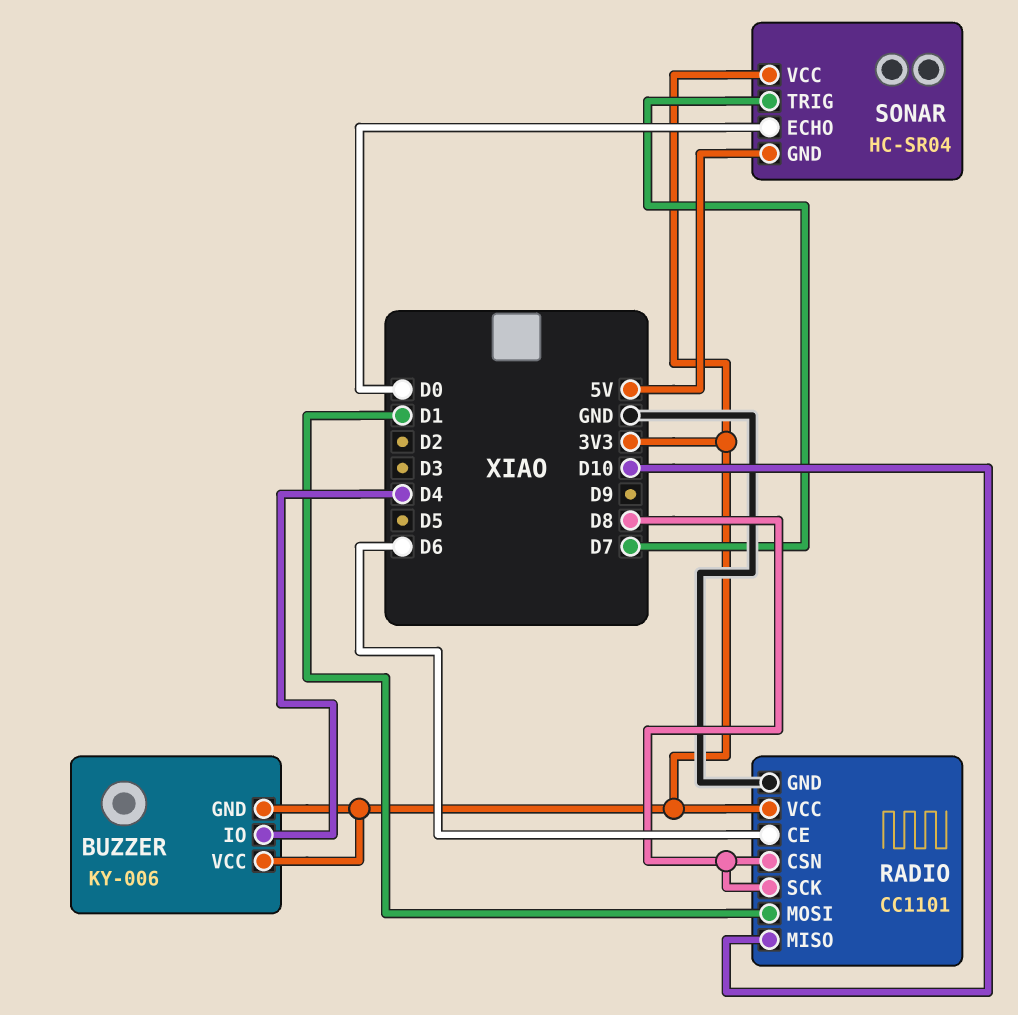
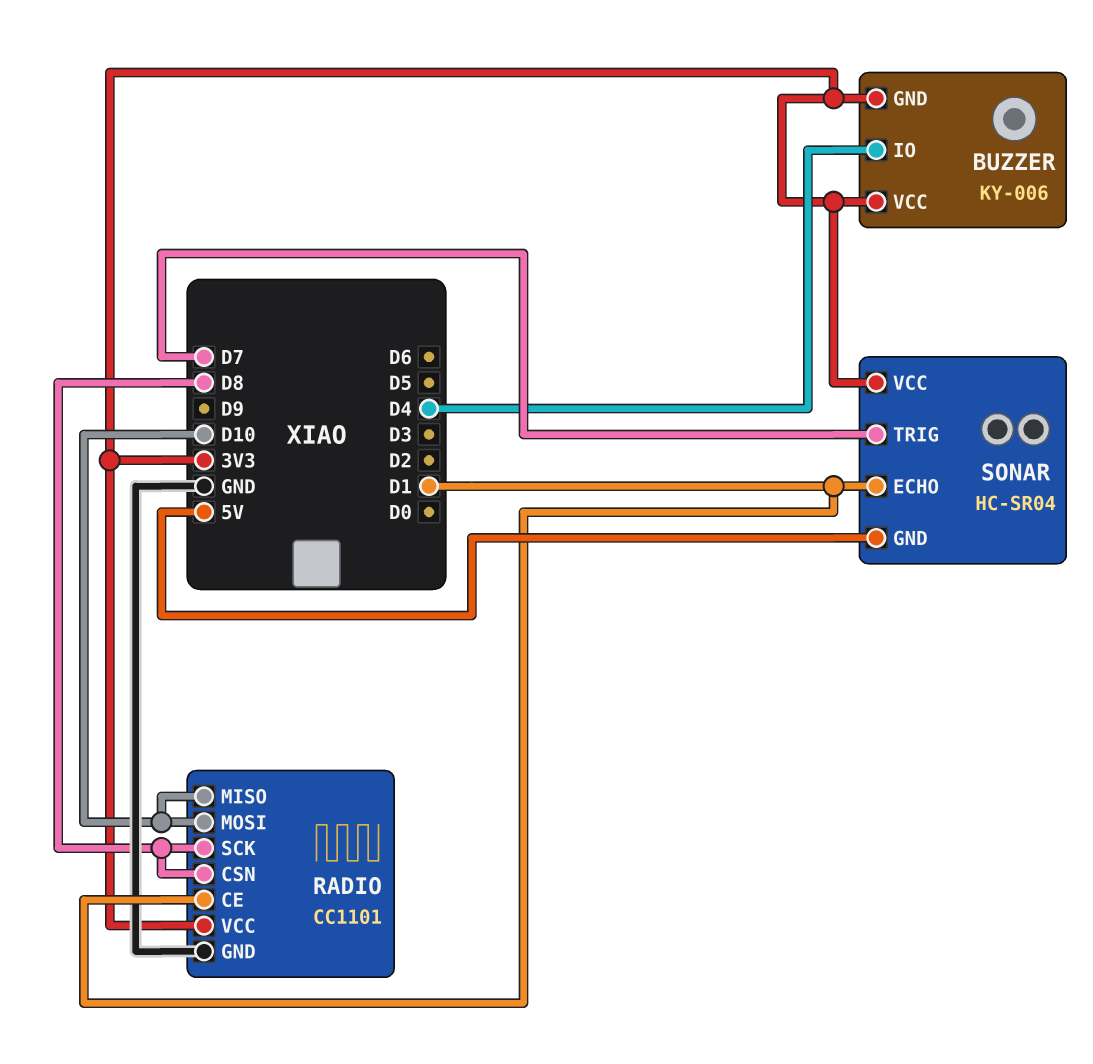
RADIO pin CE: D6 -> D1
RADIO pin MOSI: D1 -> D10
SONAR pin ECHO: D0 -> D1

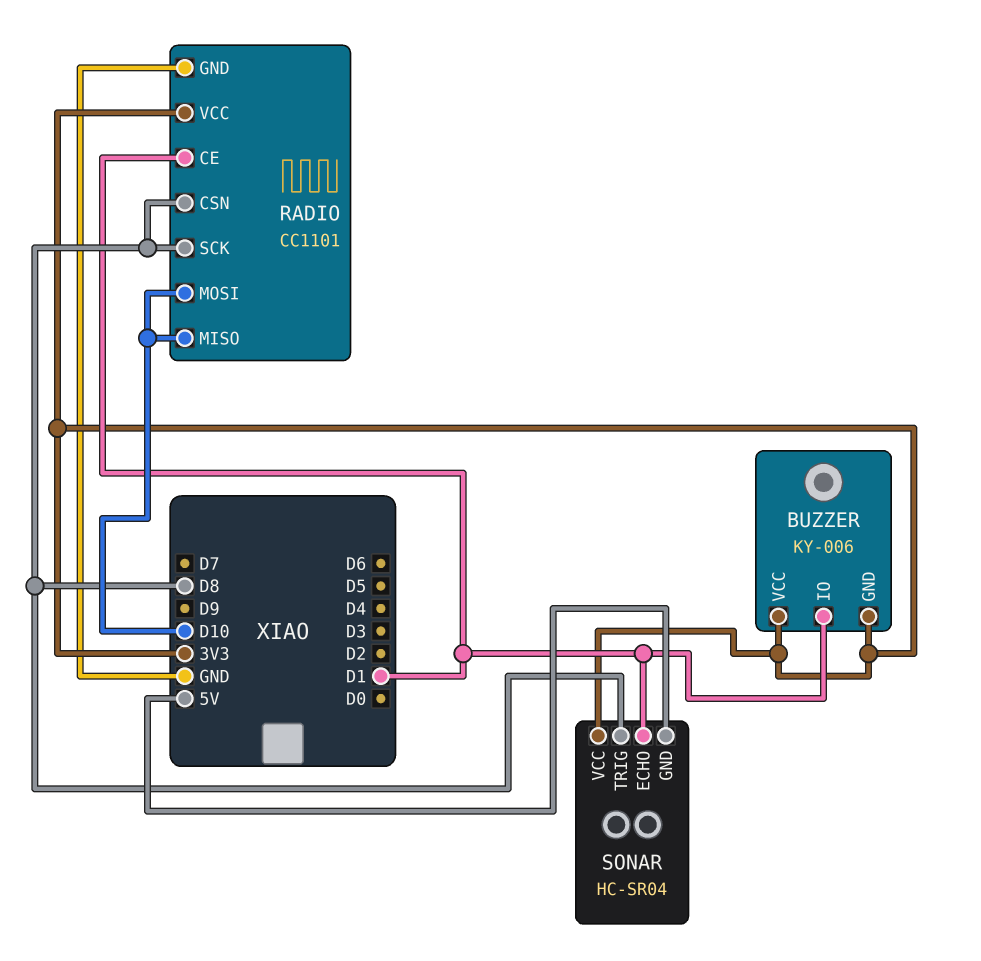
BUZZER pin IO: D4 -> D1
SONAR pin TRIG: D7 -> D8

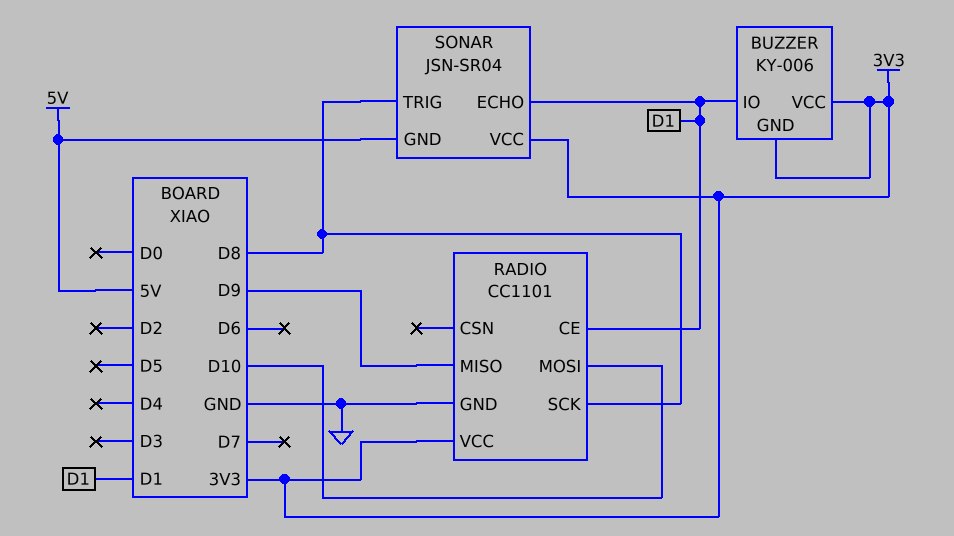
RADIO pin CSN: D8 -> none
RADIO pin MISO: D10 -> D9
SONAR: HC-SR04 -> JSN-SR04

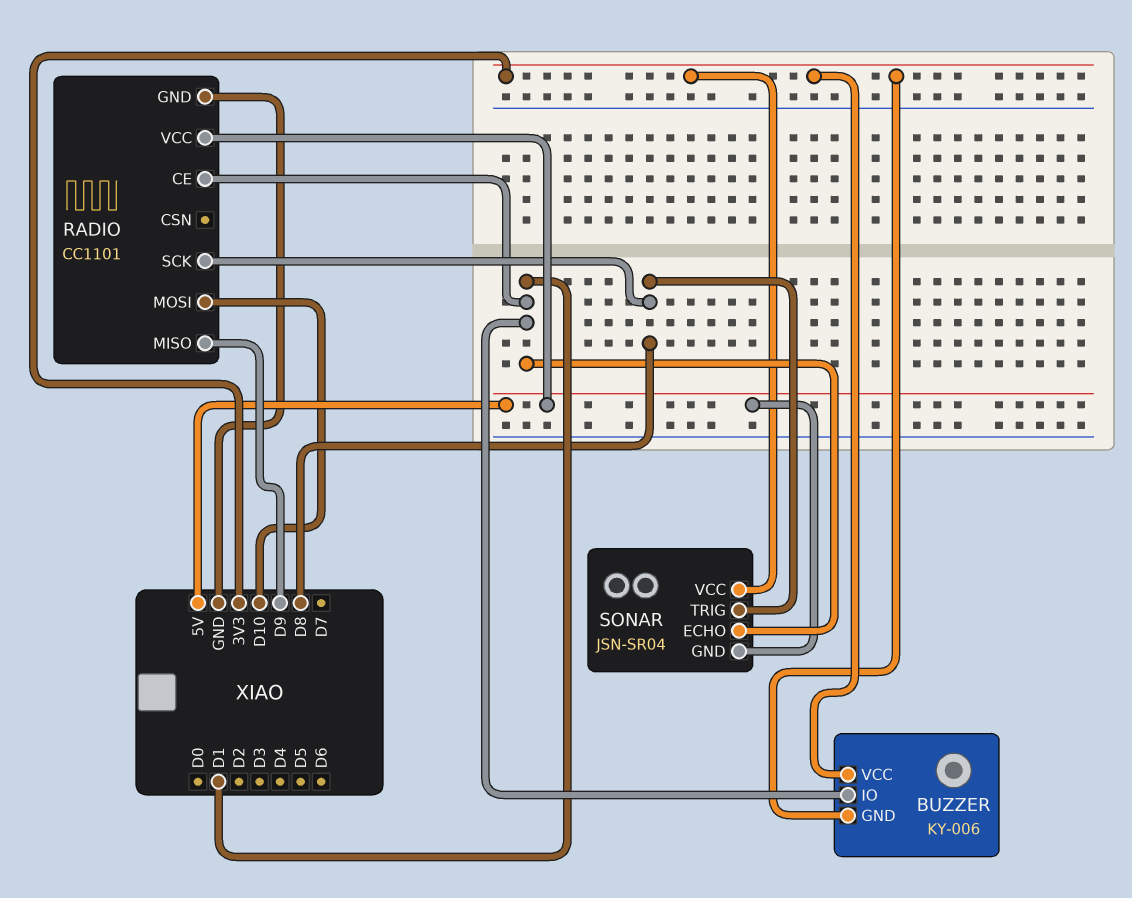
RADIO pin VCC: 3V3 -> 5V

